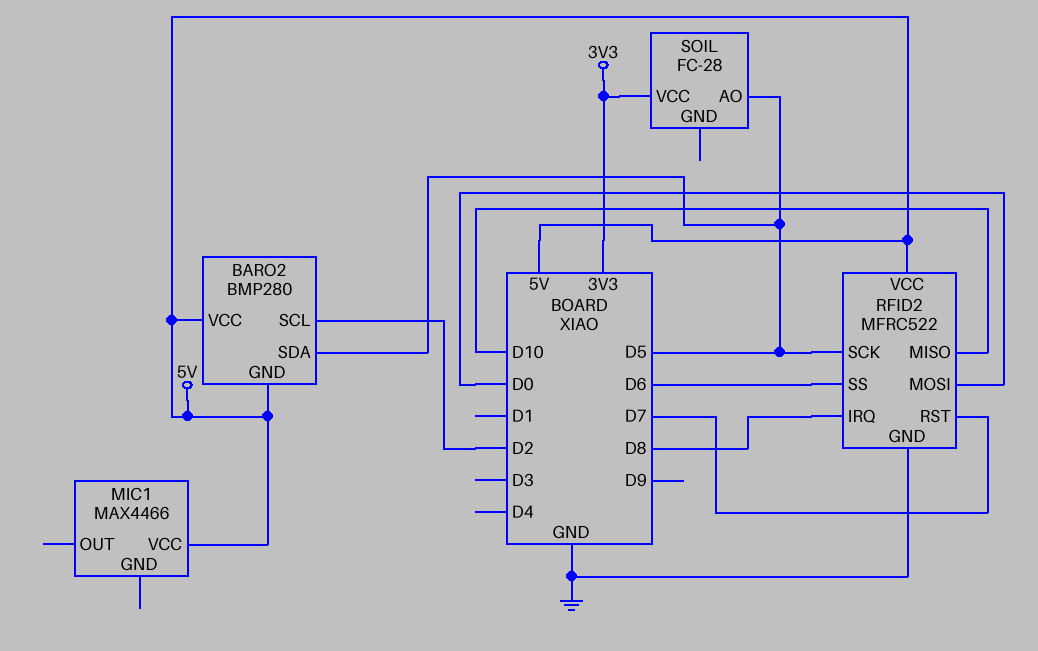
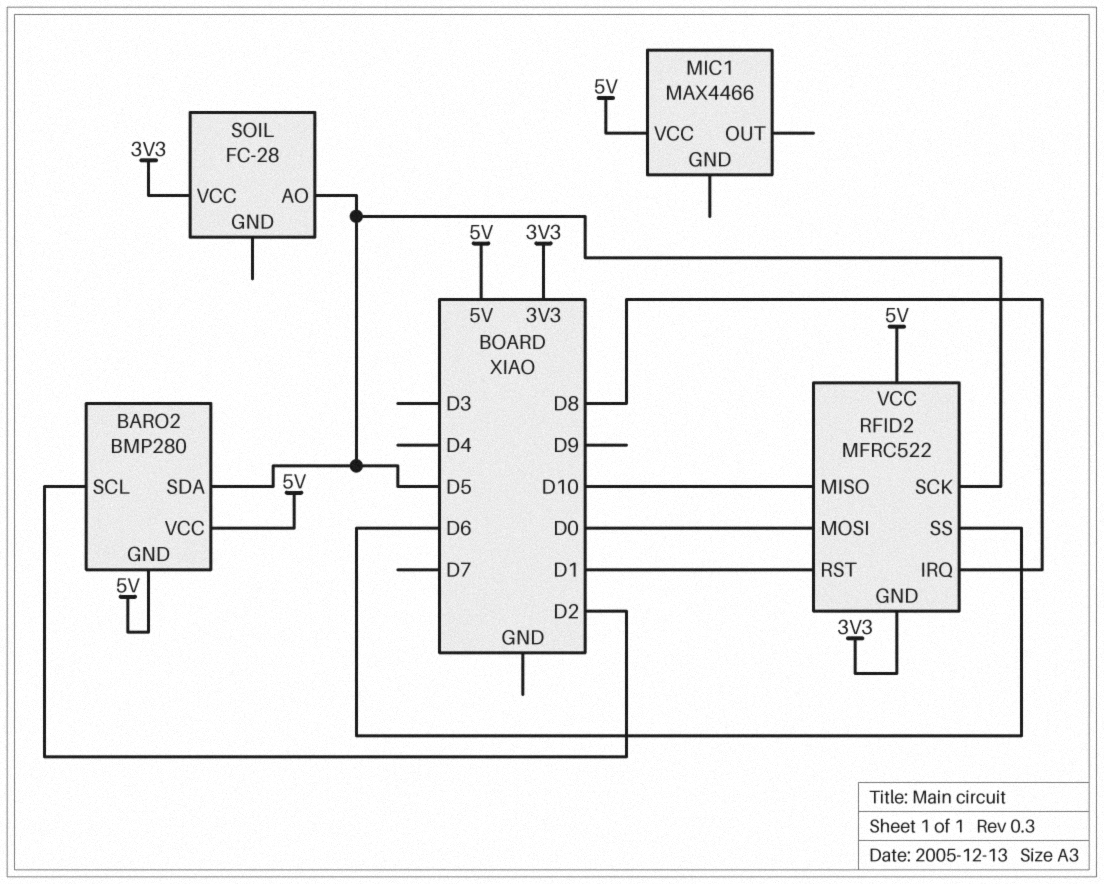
RFID2 pin GND: GND -> 3V3
RFID2 pin RST: D7 -> D1

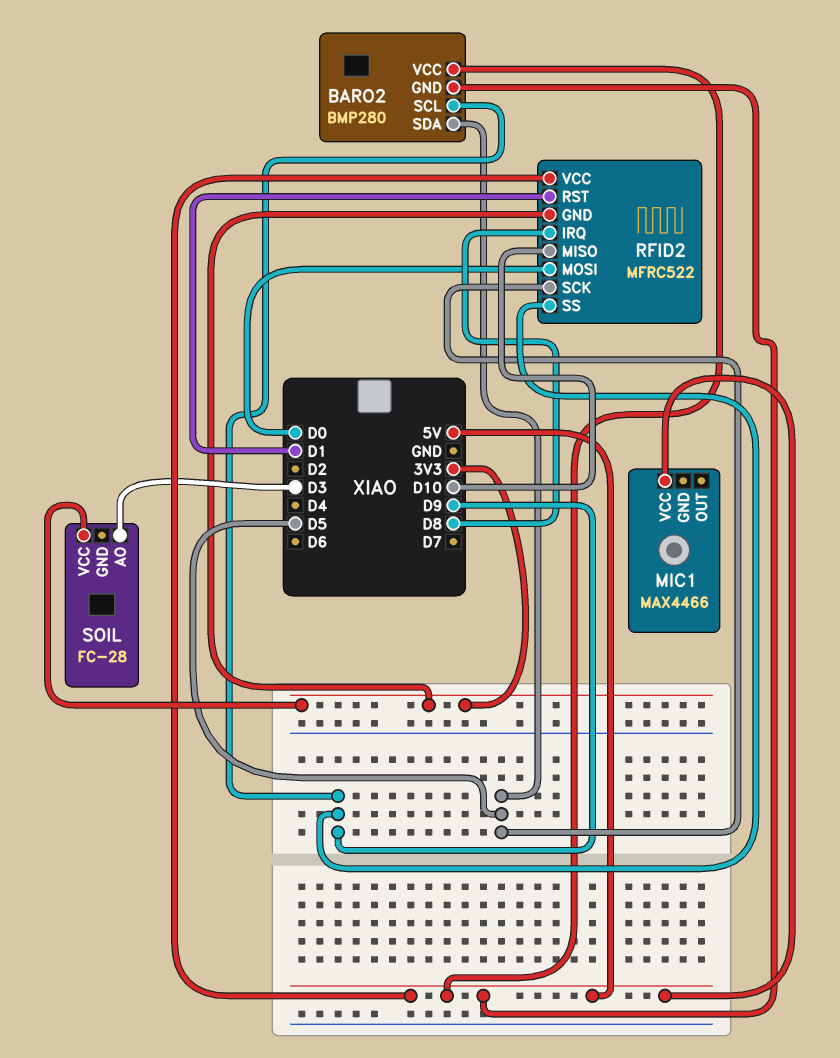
BARO2 pin SCL: D2 -> D9
RFID2 pin SS: D6 -> D9
SOIL pin AO: D5 -> D3

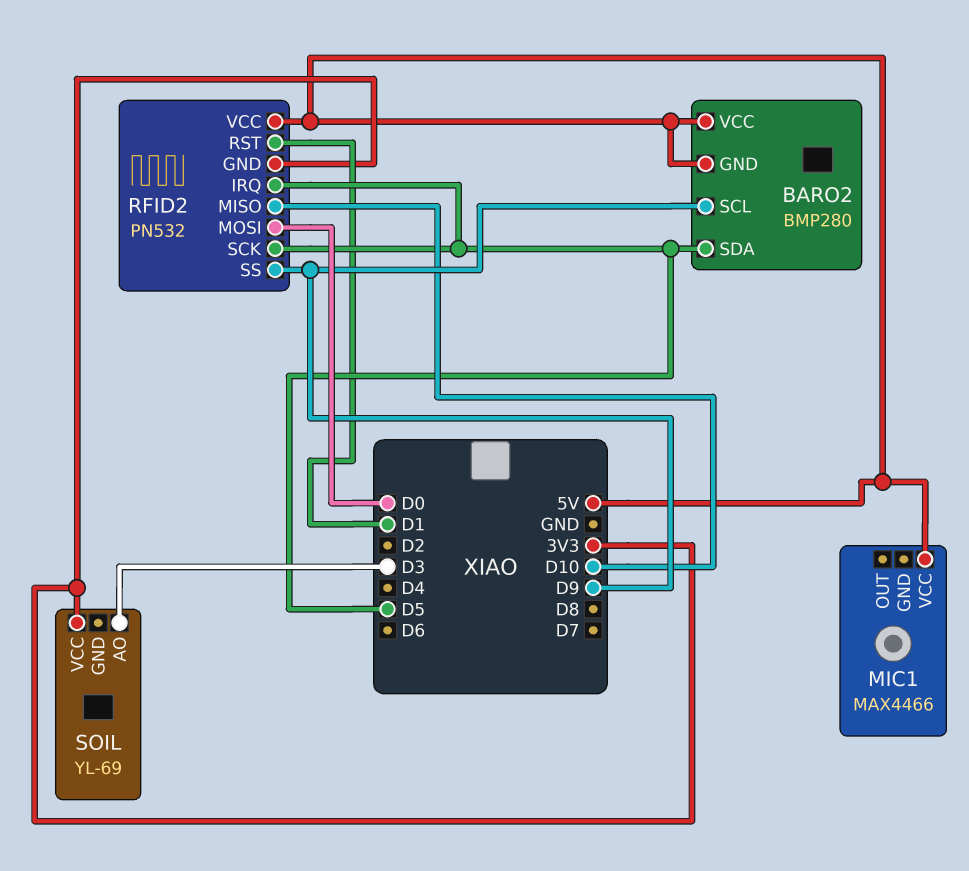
RFID2: MFRC522 -> PN532
RFID2 pin IRQ: D8 -> D5
SOIL: FC-28 -> YL-69

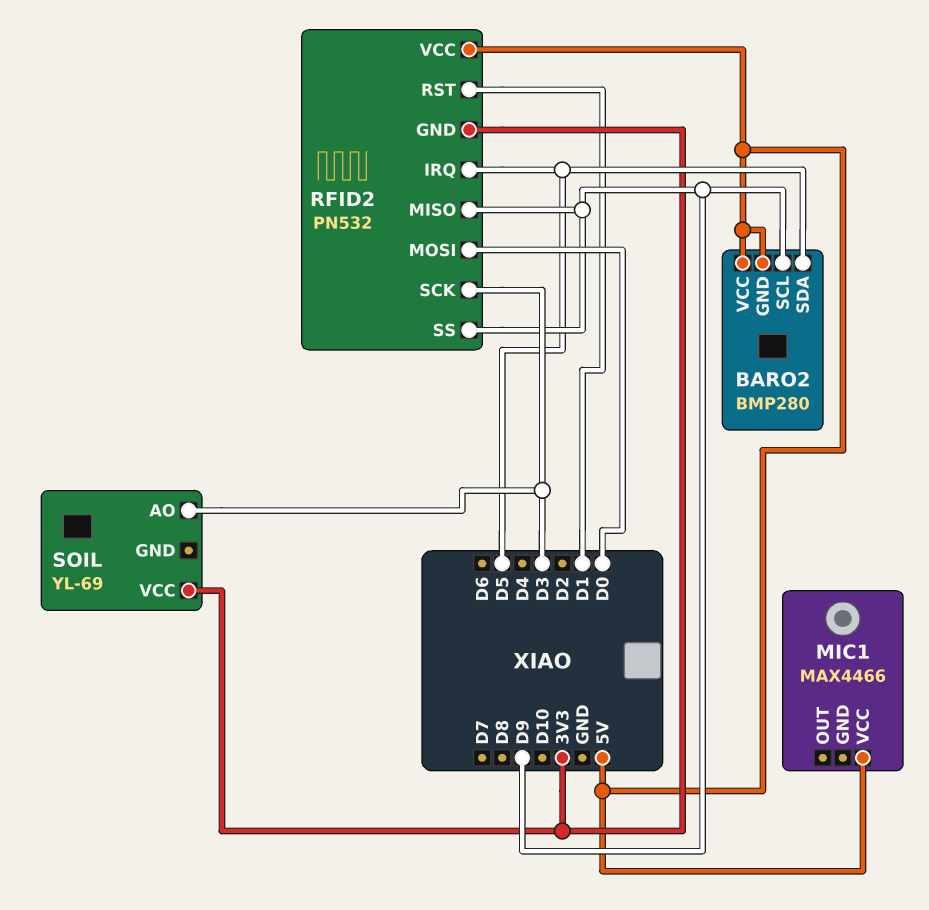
RFID2 pin MISO: D10 -> D9
RFID2 pin SCK: D5 -> D3

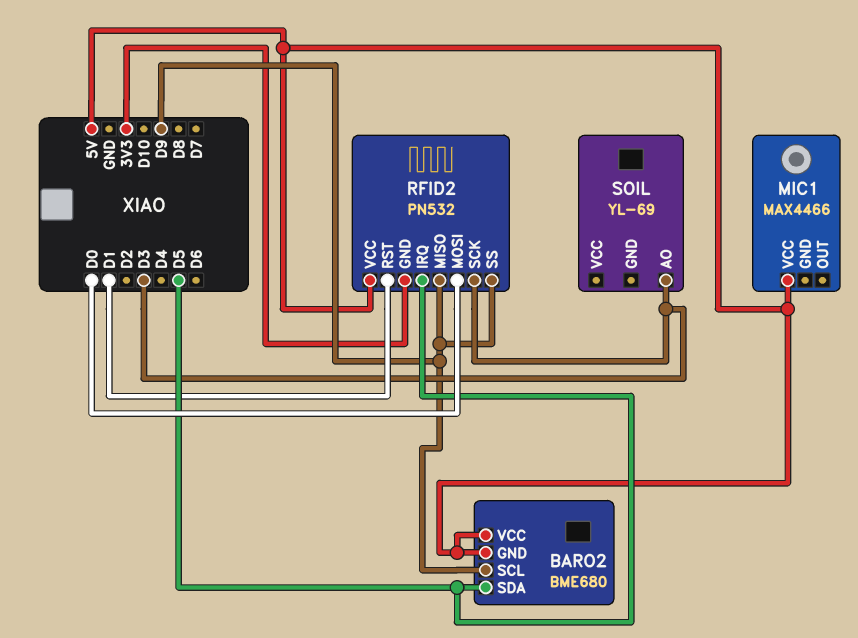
BARO2: BMP280 -> BME680
SOIL pin VCC: 3V3 -> none

